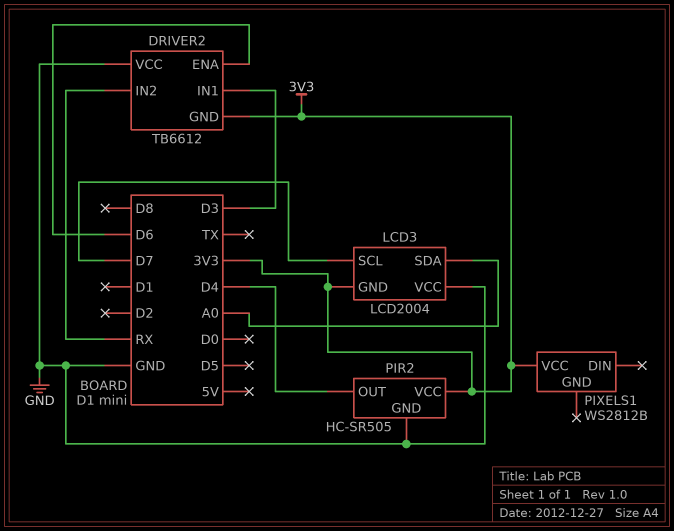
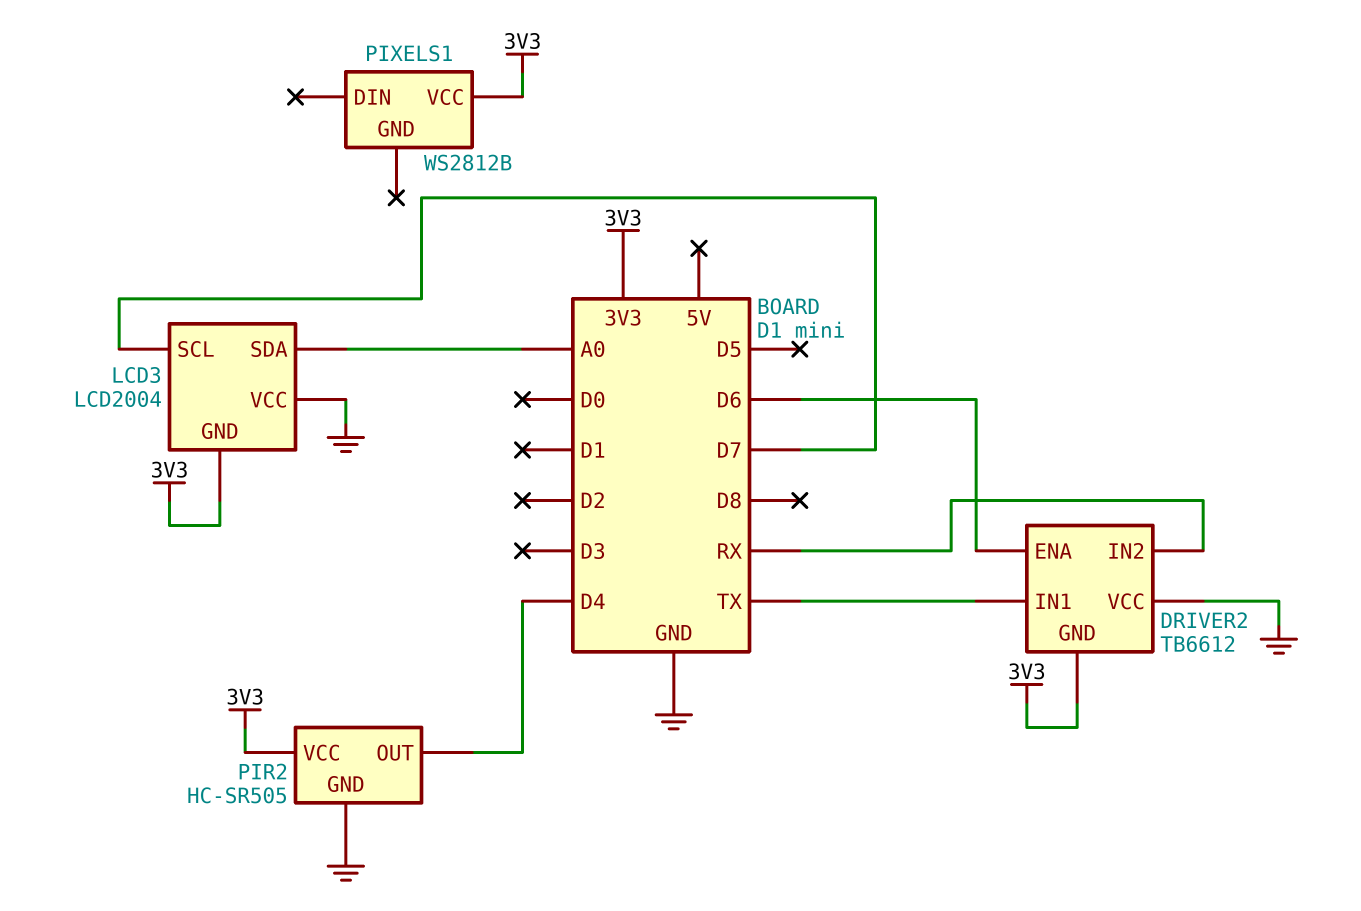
DRIVER2 pin IN1: D3 -> TX

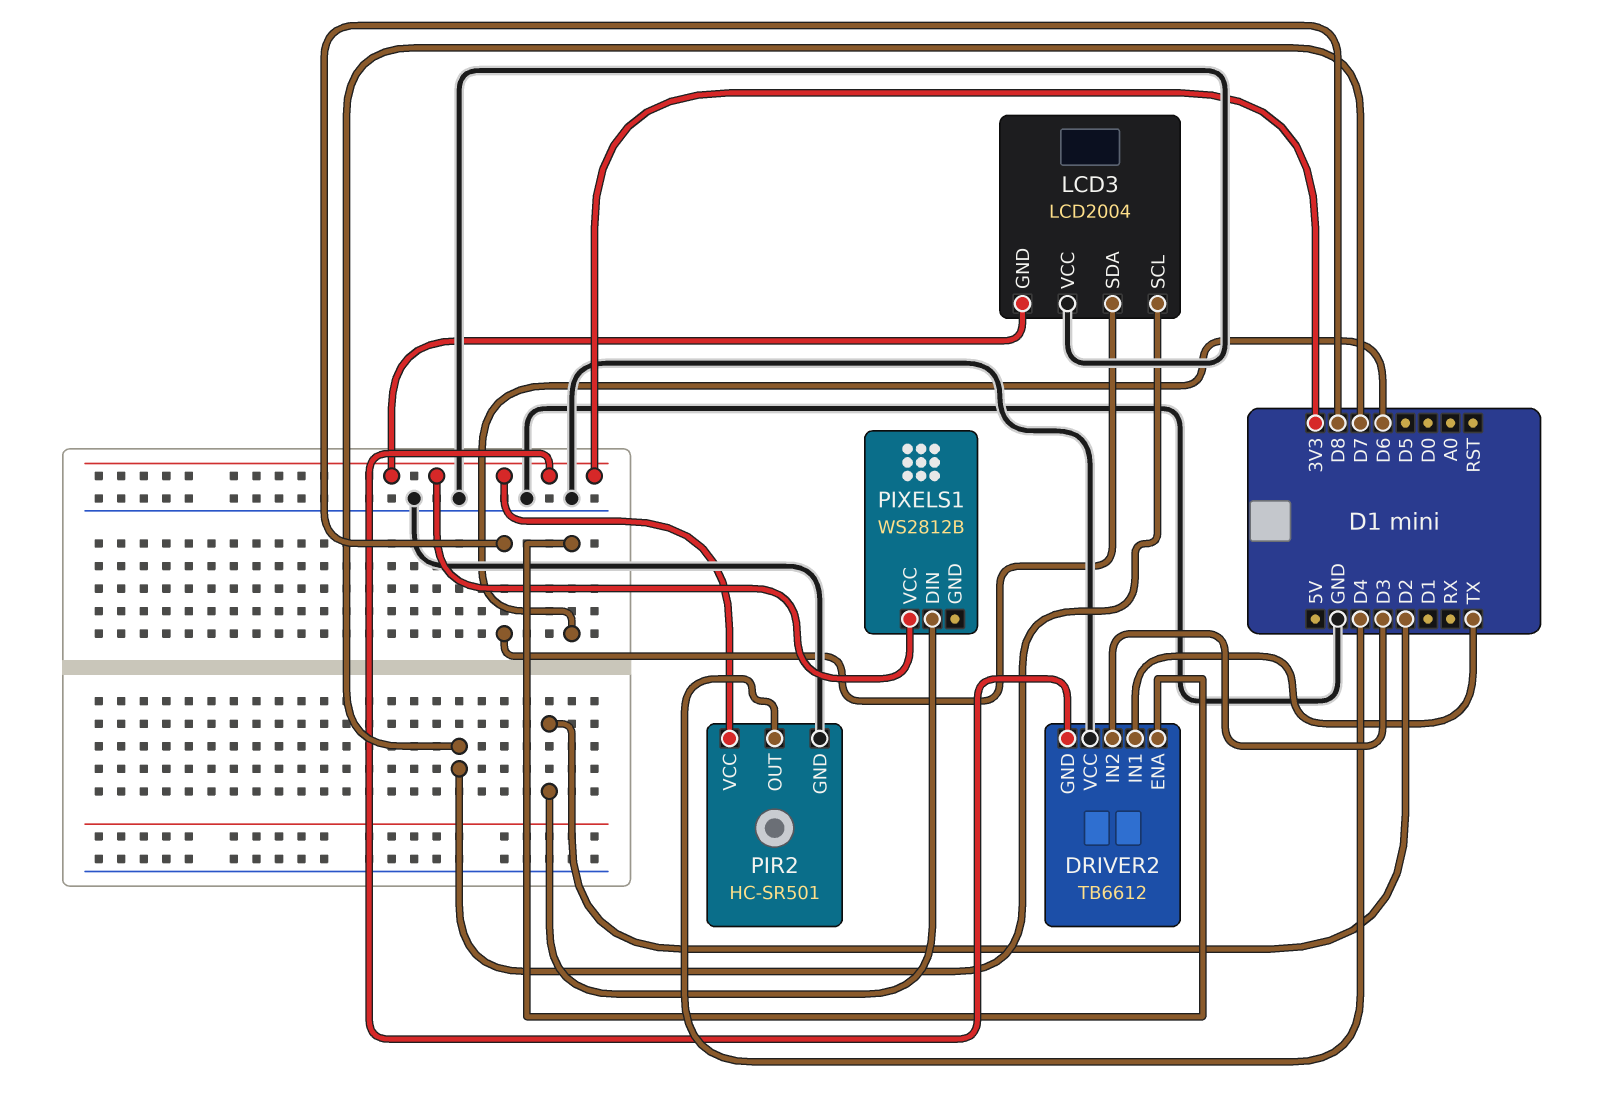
DRIVER2 pin IN2: RX -> D3
LCD3 pin SDA: A0 -> D8
PIR2: HC-SR505 -> HC-SR501
PIXELS1 pin DIN: none -> D2

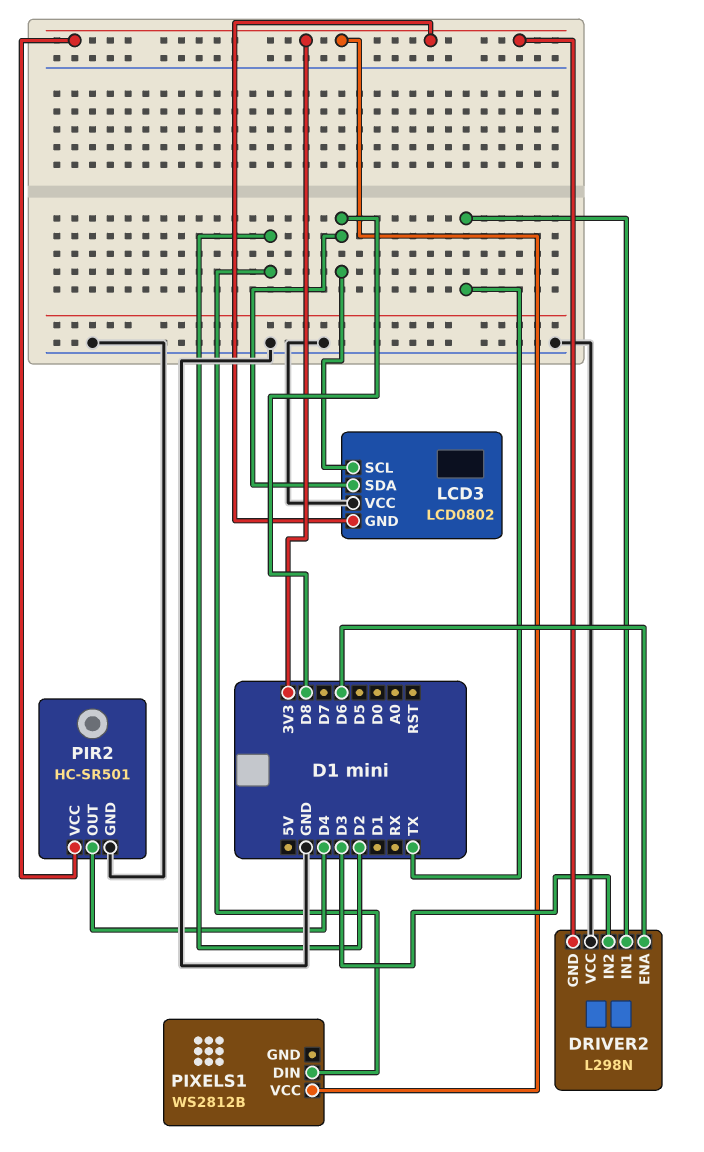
DRIVER2: TB6612 -> L298N
LCD3: LCD2004 -> LCD0802
LCD3 pin SCL: D7 -> D8

